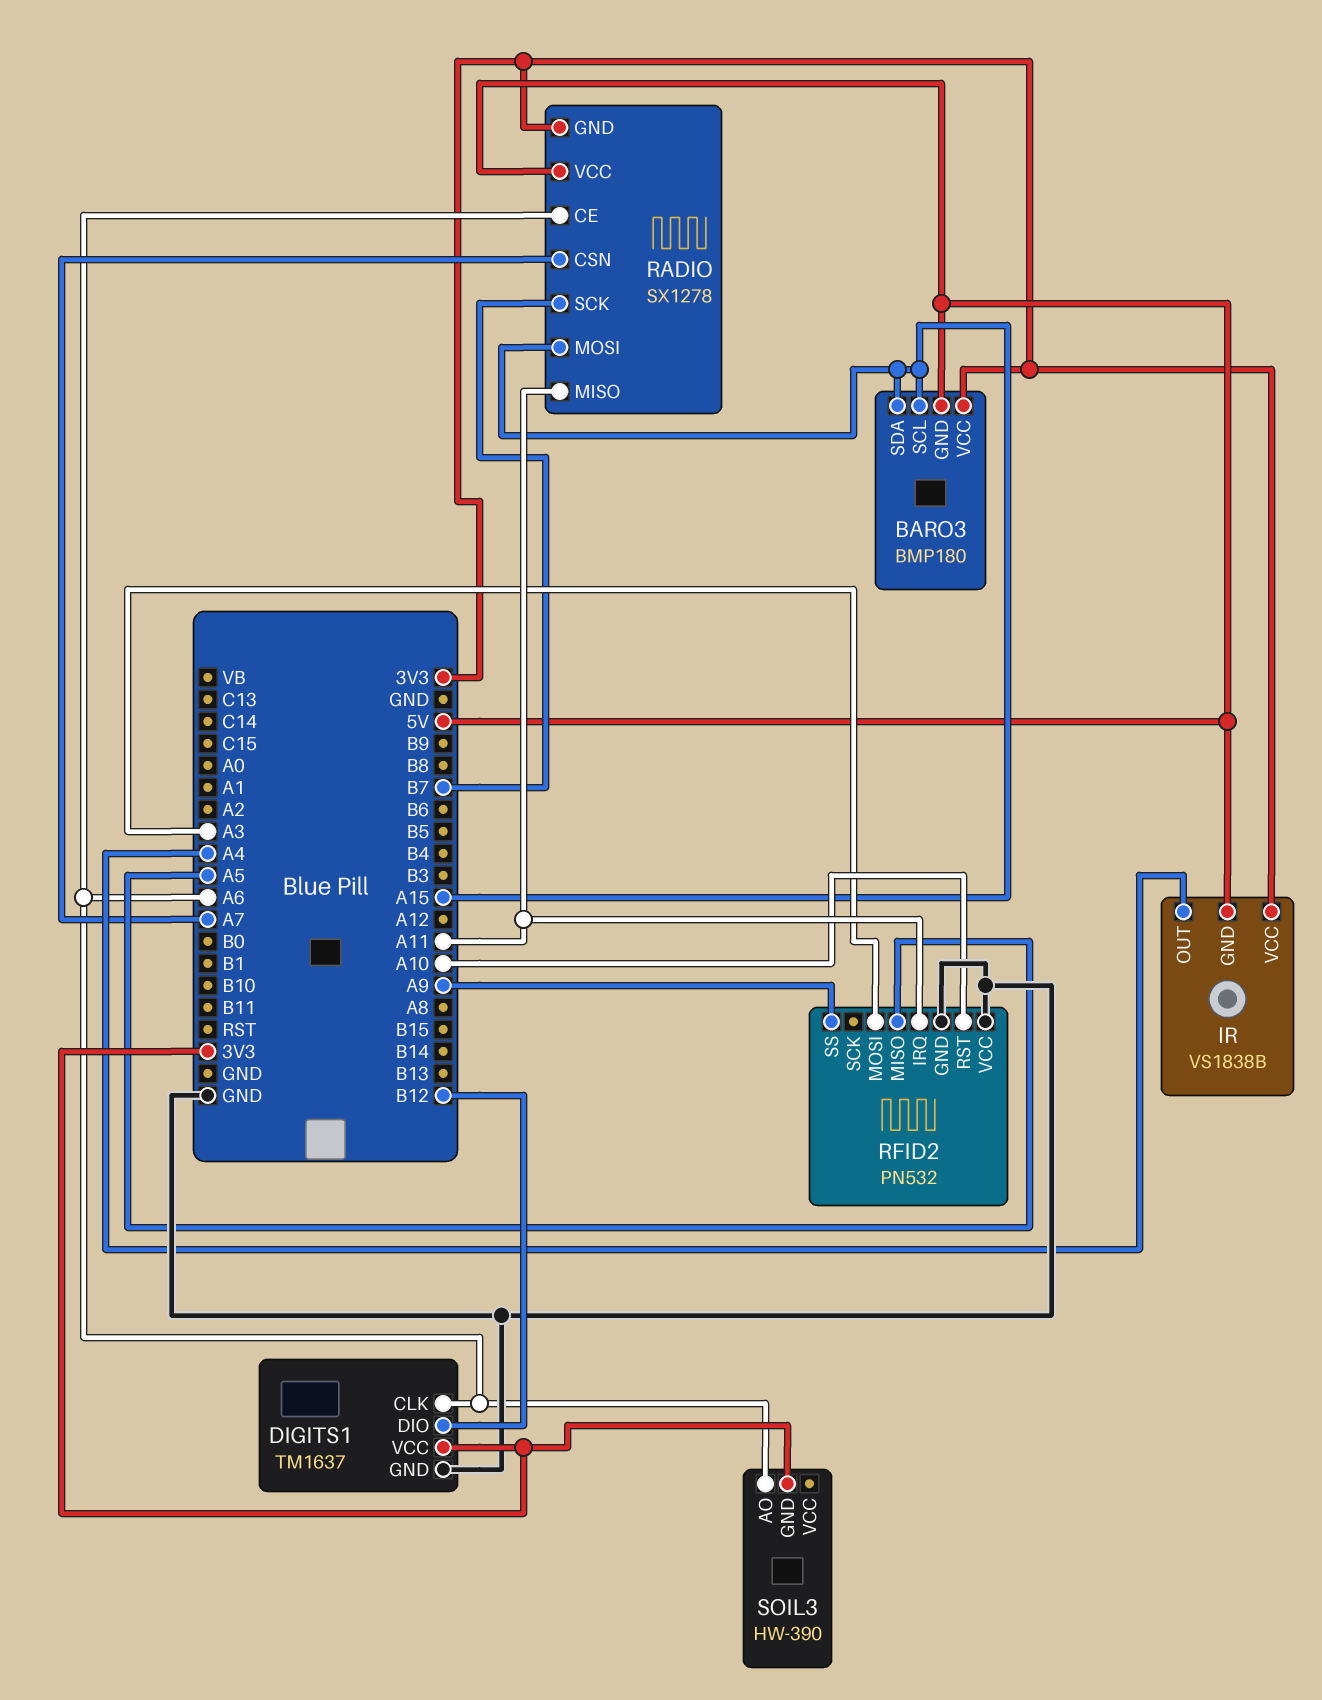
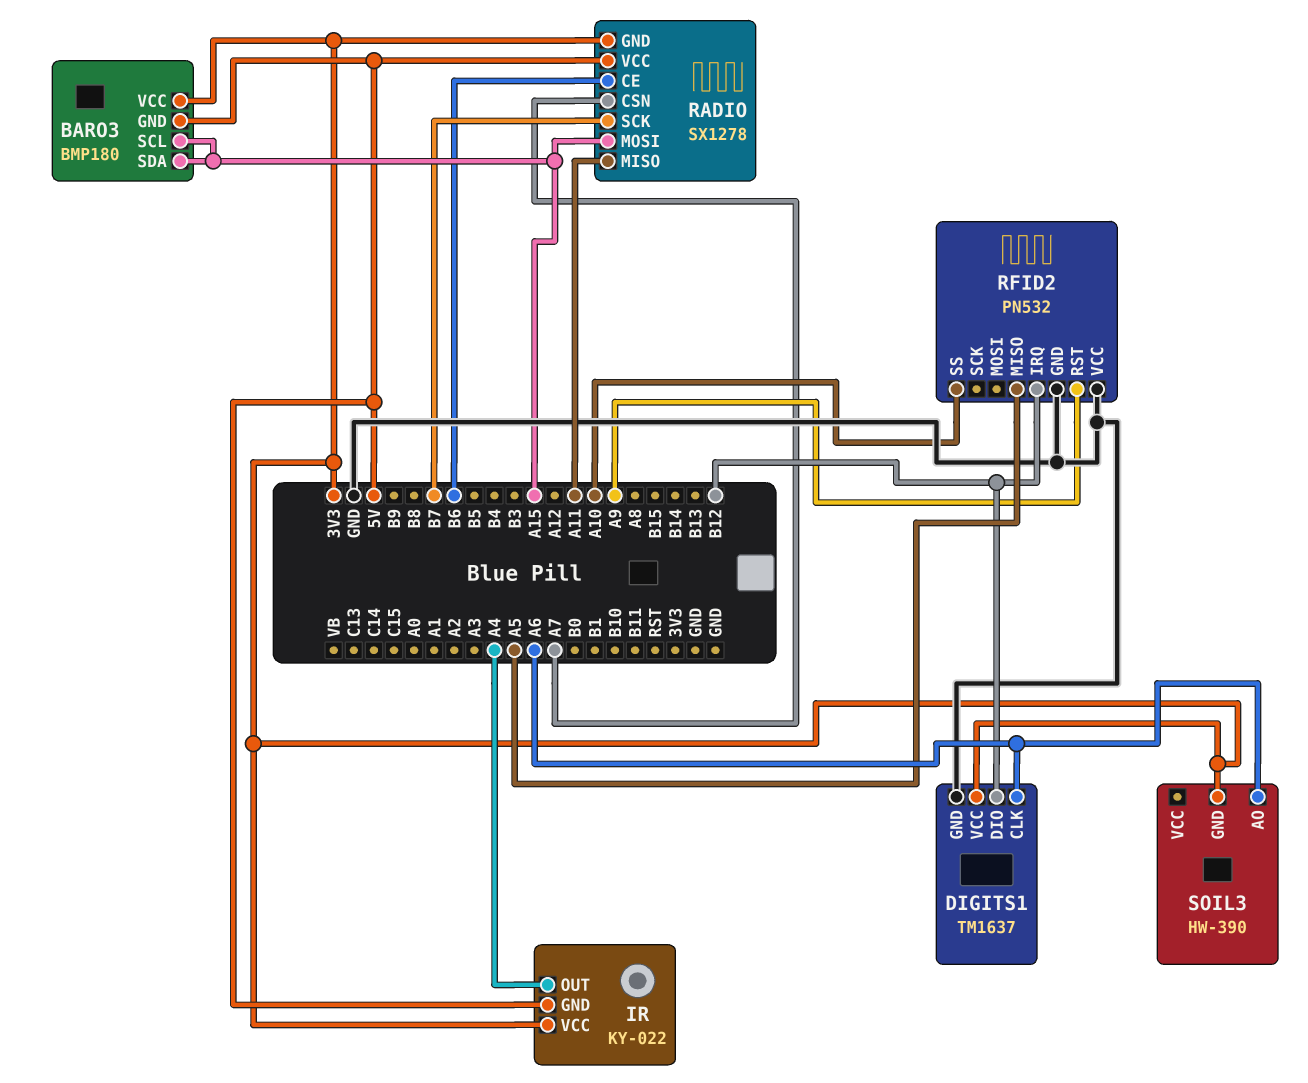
IR: VS1838B -> KY-022
RADIO pin CE: A6 -> B6
RFID2 pin IRQ: A11 -> B12
RFID2 pin MOSI: A3 -> none
RFID2 pin RST: A10 -> A9
RFID2 pin SS: A9 -> A10

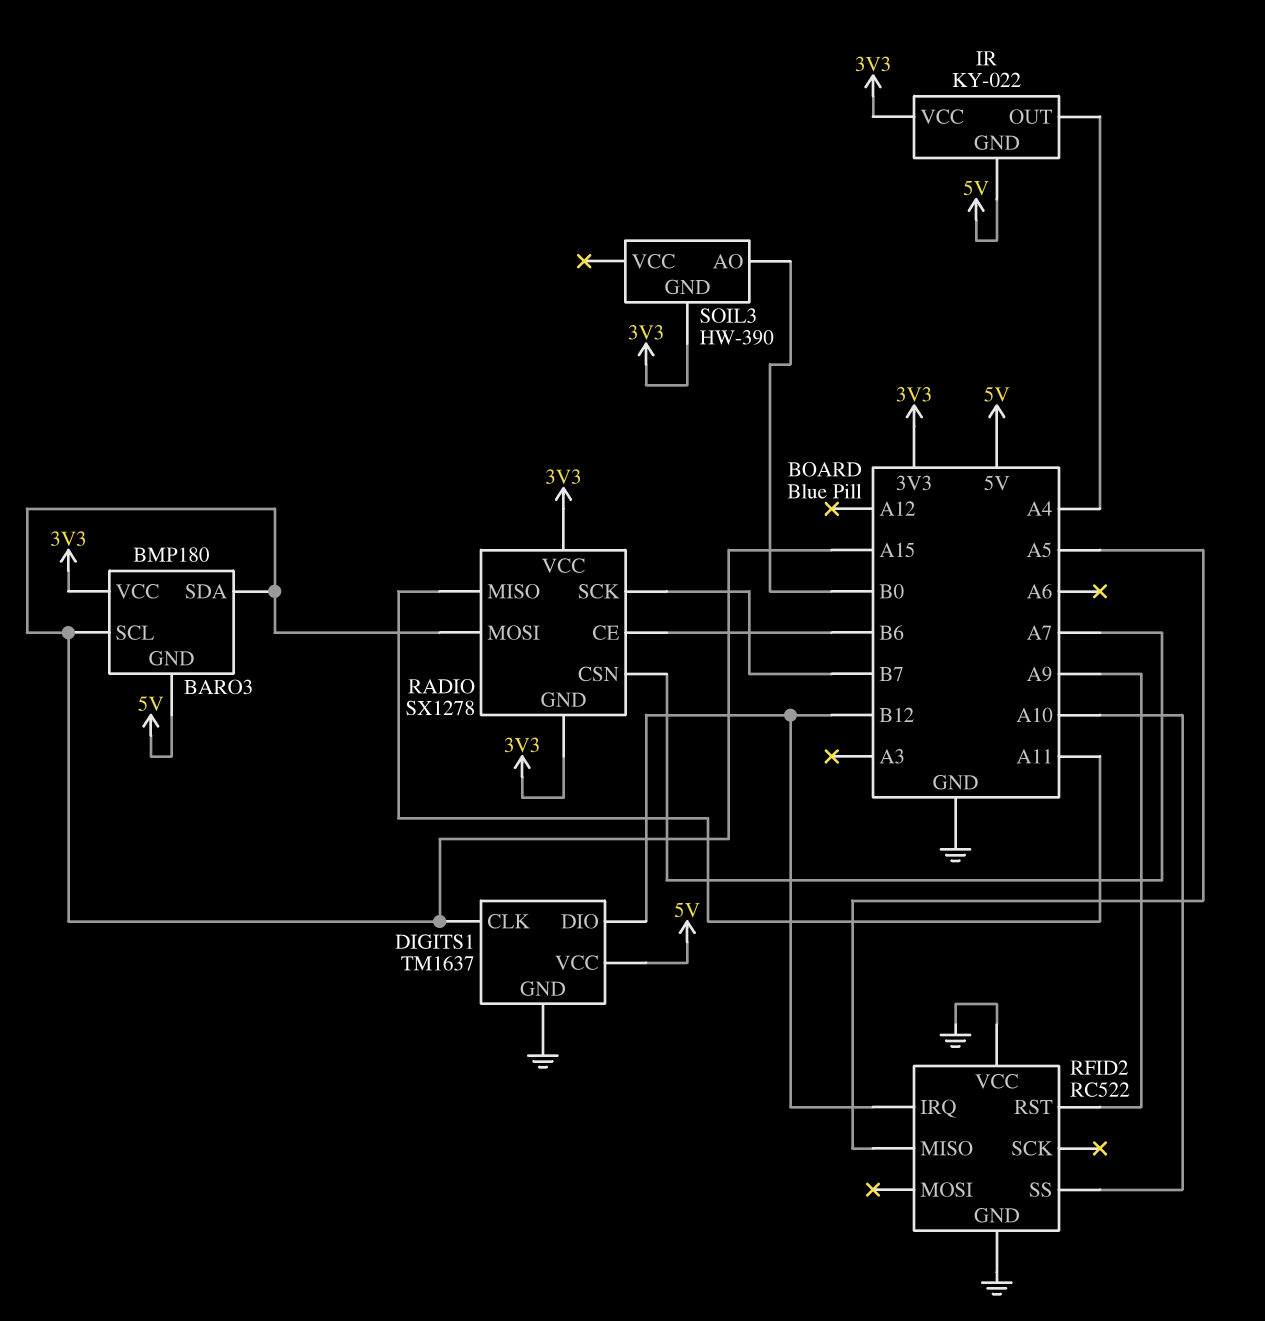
DIGITS1 pin CLK: A6 -> A15
DIGITS1 pin VCC: 3V3 -> 5V
RADIO pin VCC: 5V -> 3V3
RFID2: PN532 -> RC522
SOIL3 pin AO: A6 -> B0

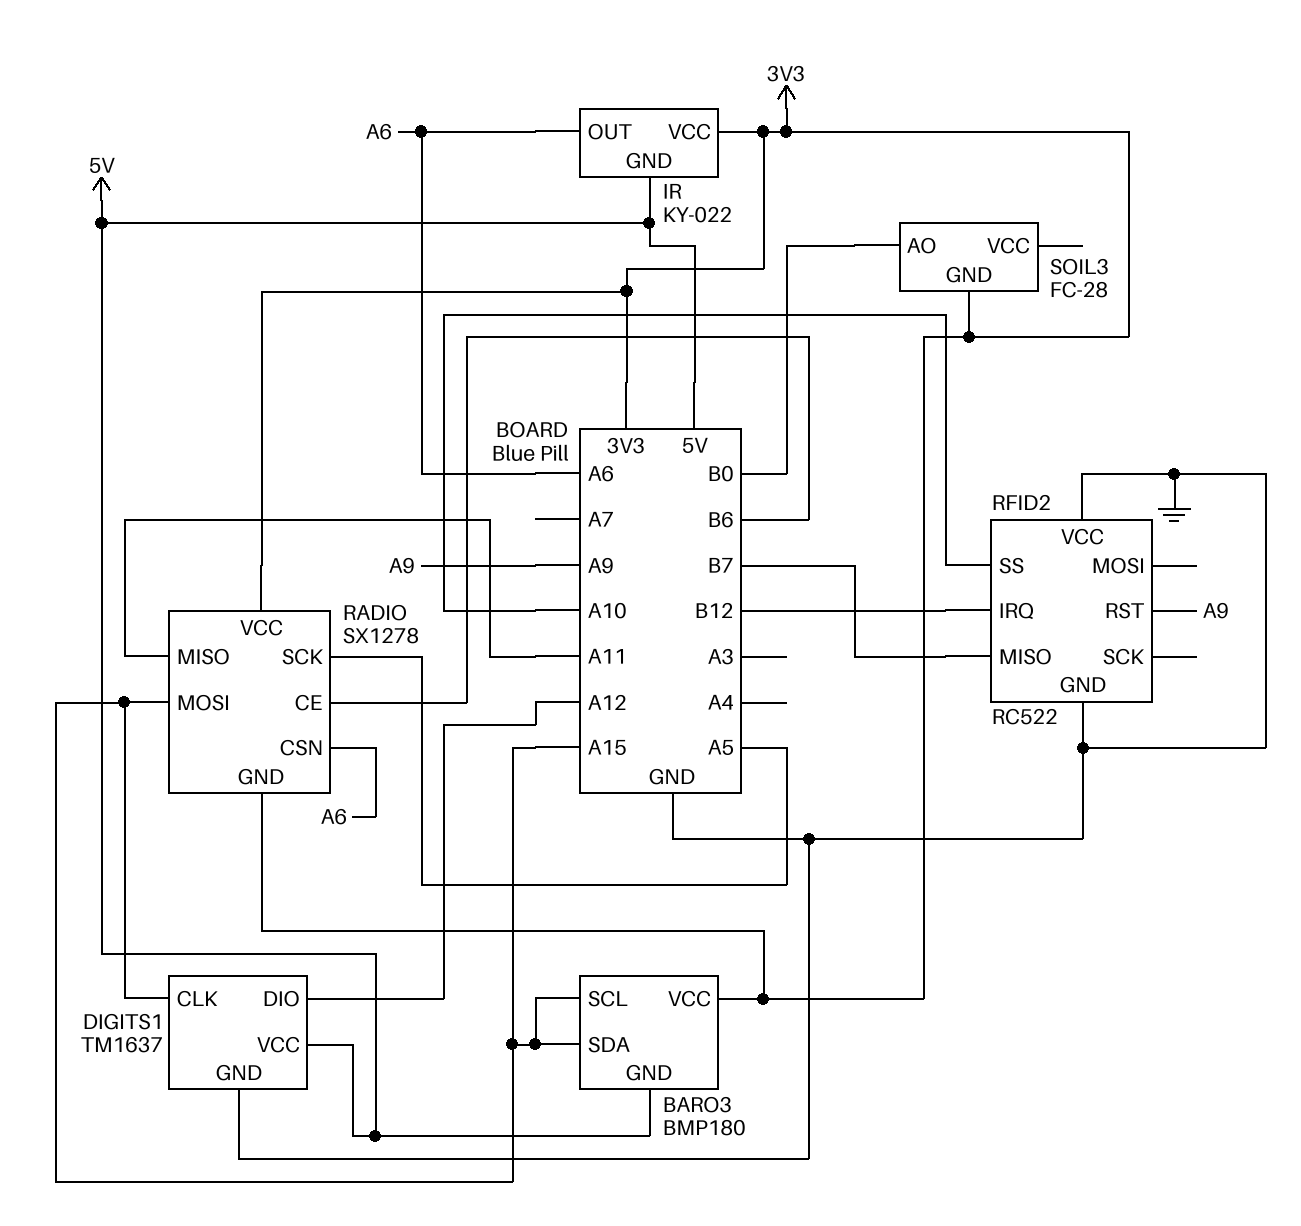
DIGITS1 pin DIO: B12 -> A12
IR pin OUT: A4 -> A6
RADIO pin CSN: A7 -> A6
RADIO pin SCK: B7 -> A5
RFID2 pin MISO: A5 -> B7
SOIL3: HW-390 -> FC-28

